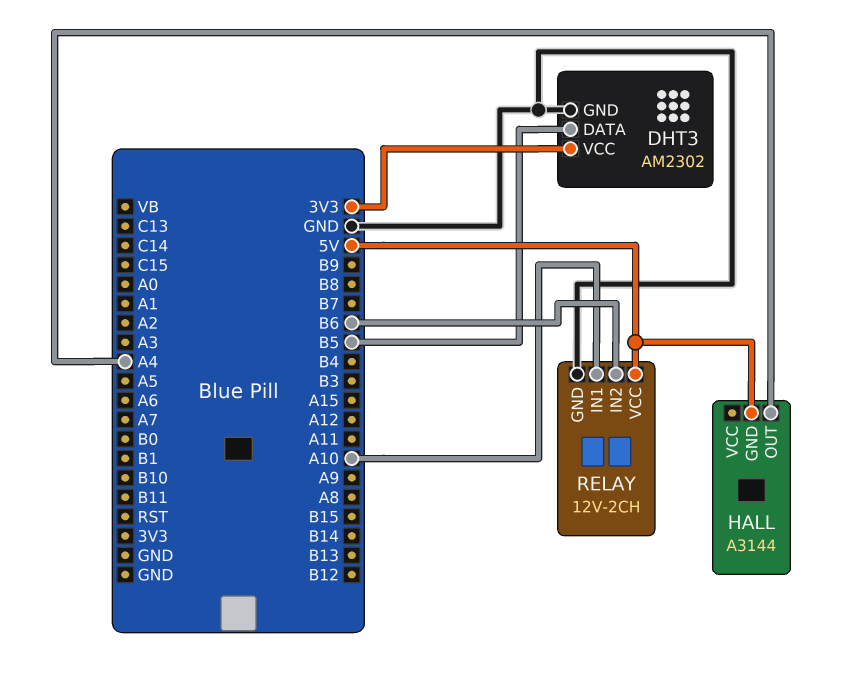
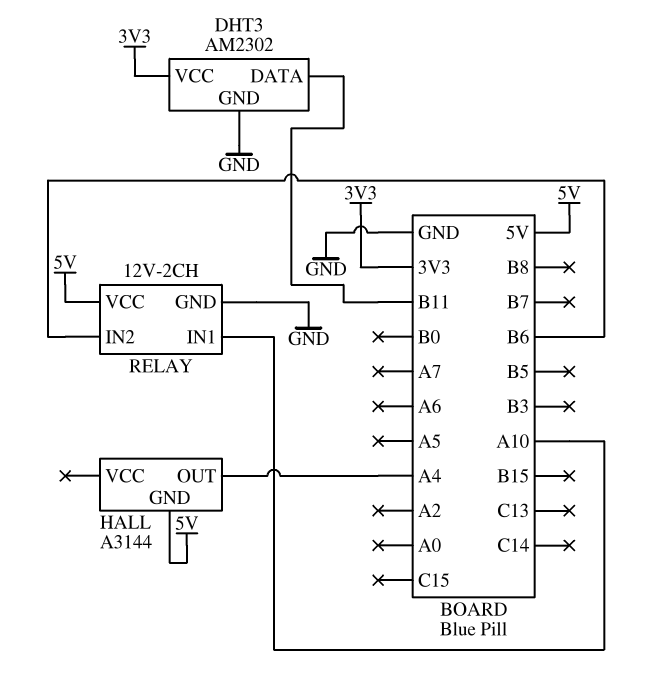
DHT3 pin DATA: B5 -> B11

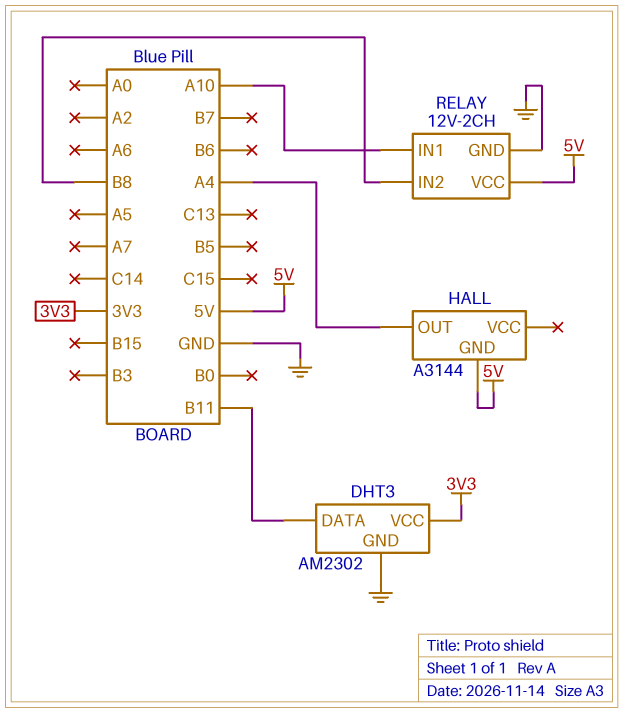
RELAY pin IN2: B6 -> B8

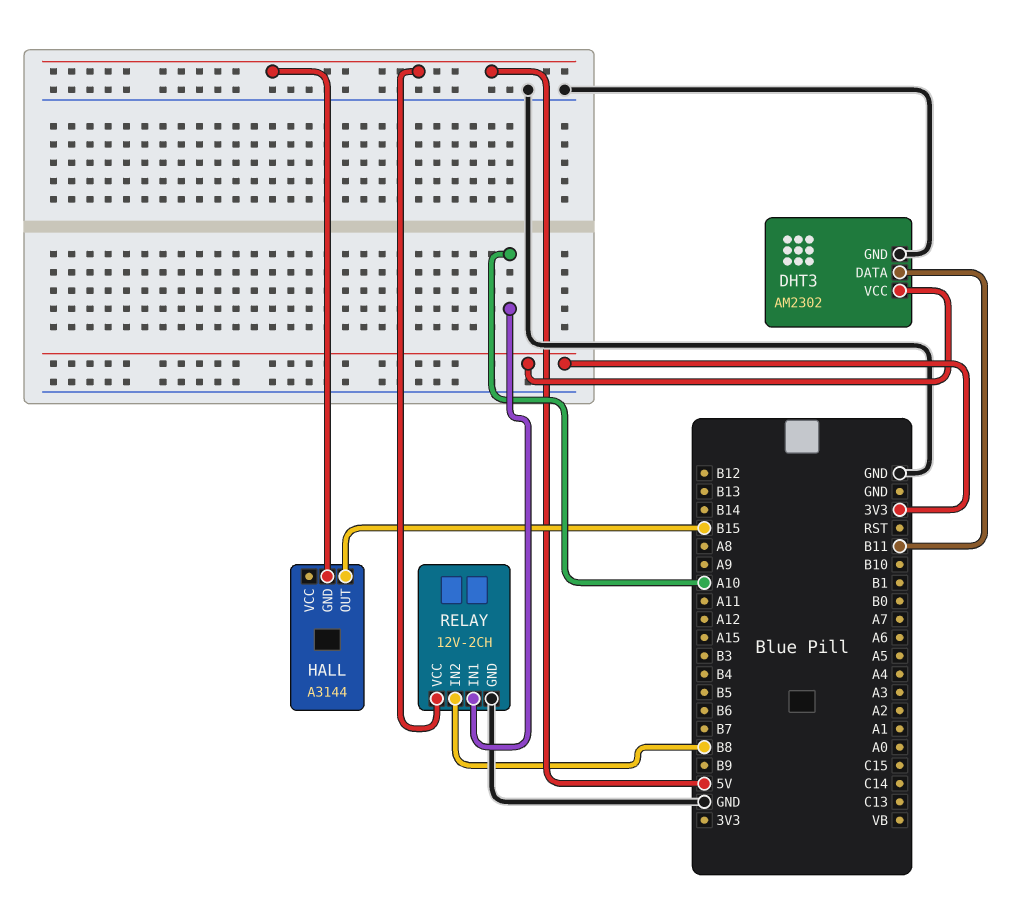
HALL pin OUT: A4 -> B15

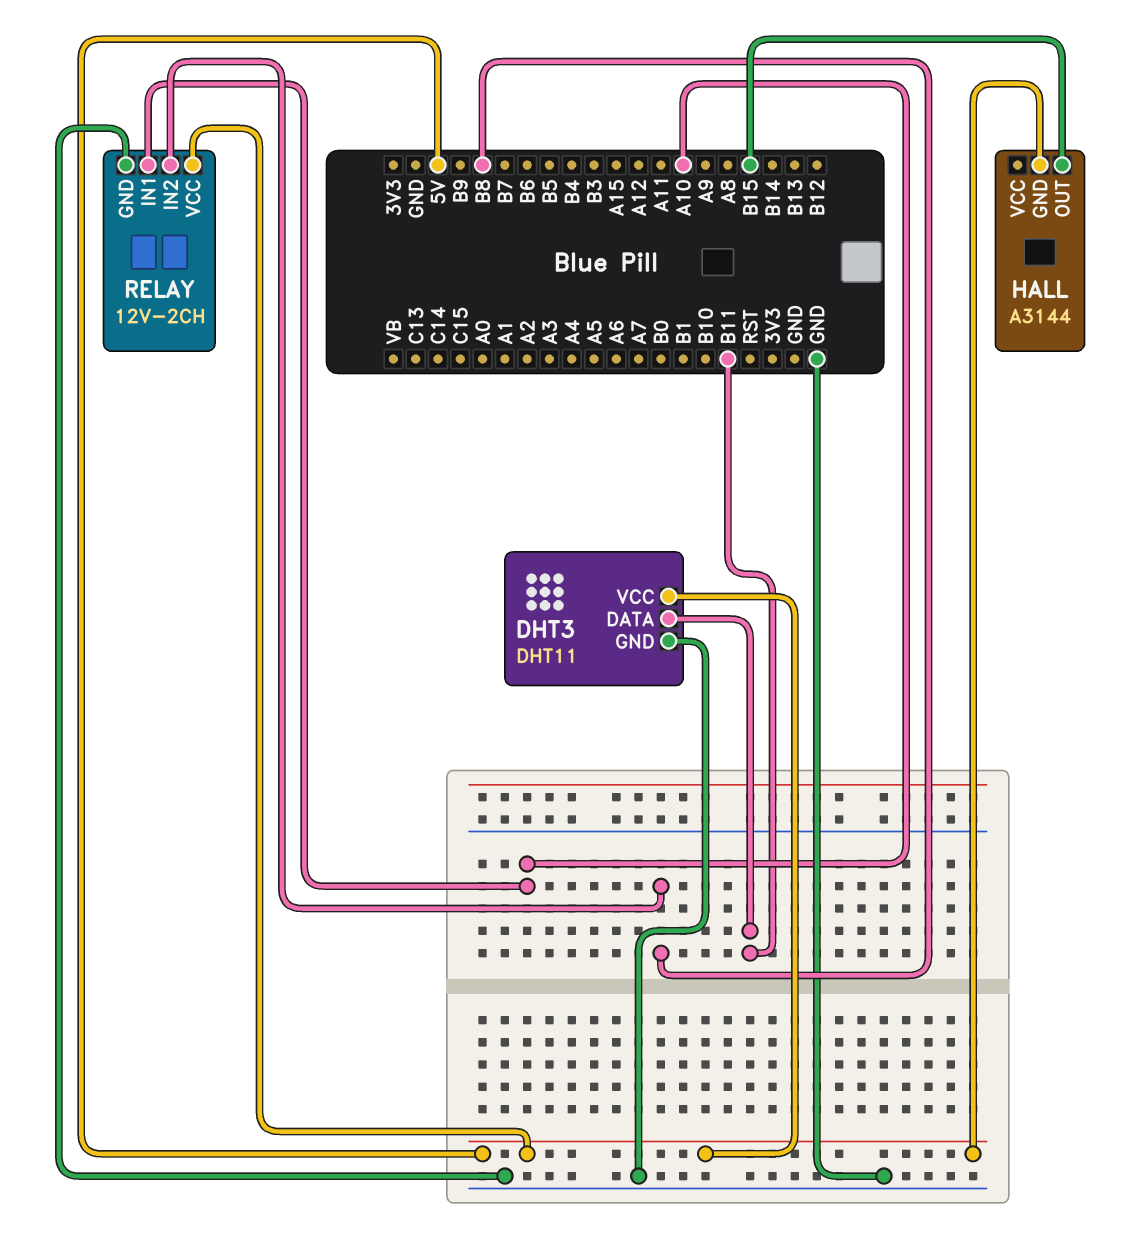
DHT3: AM2302 -> DHT11
DHT3 pin VCC: 3V3 -> 5V

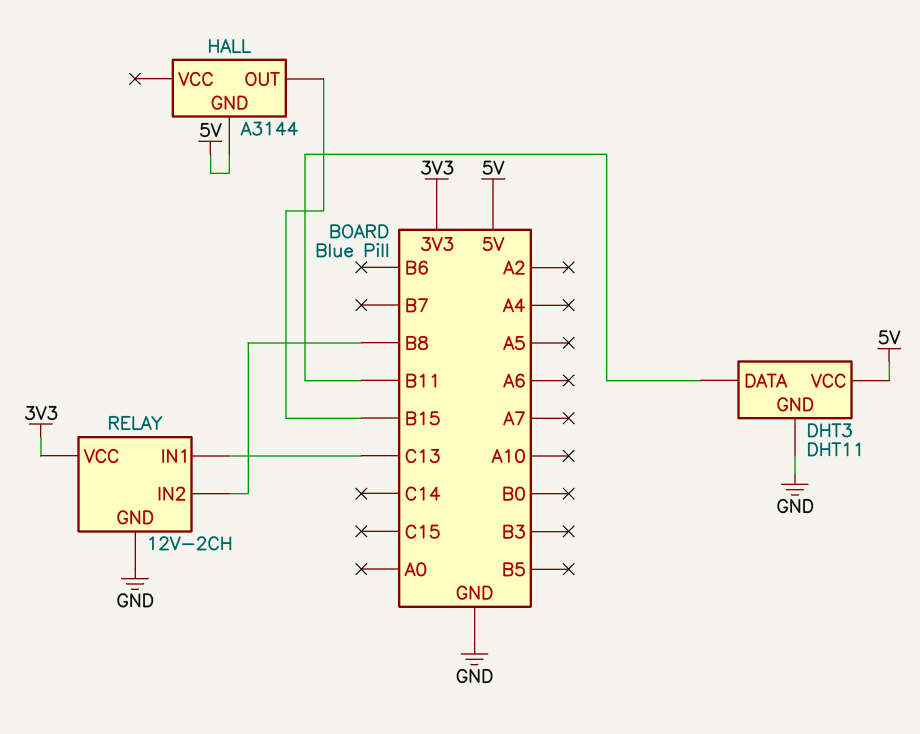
RELAY pin IN1: A10 -> C13
RELAY pin VCC: 5V -> 3V3

